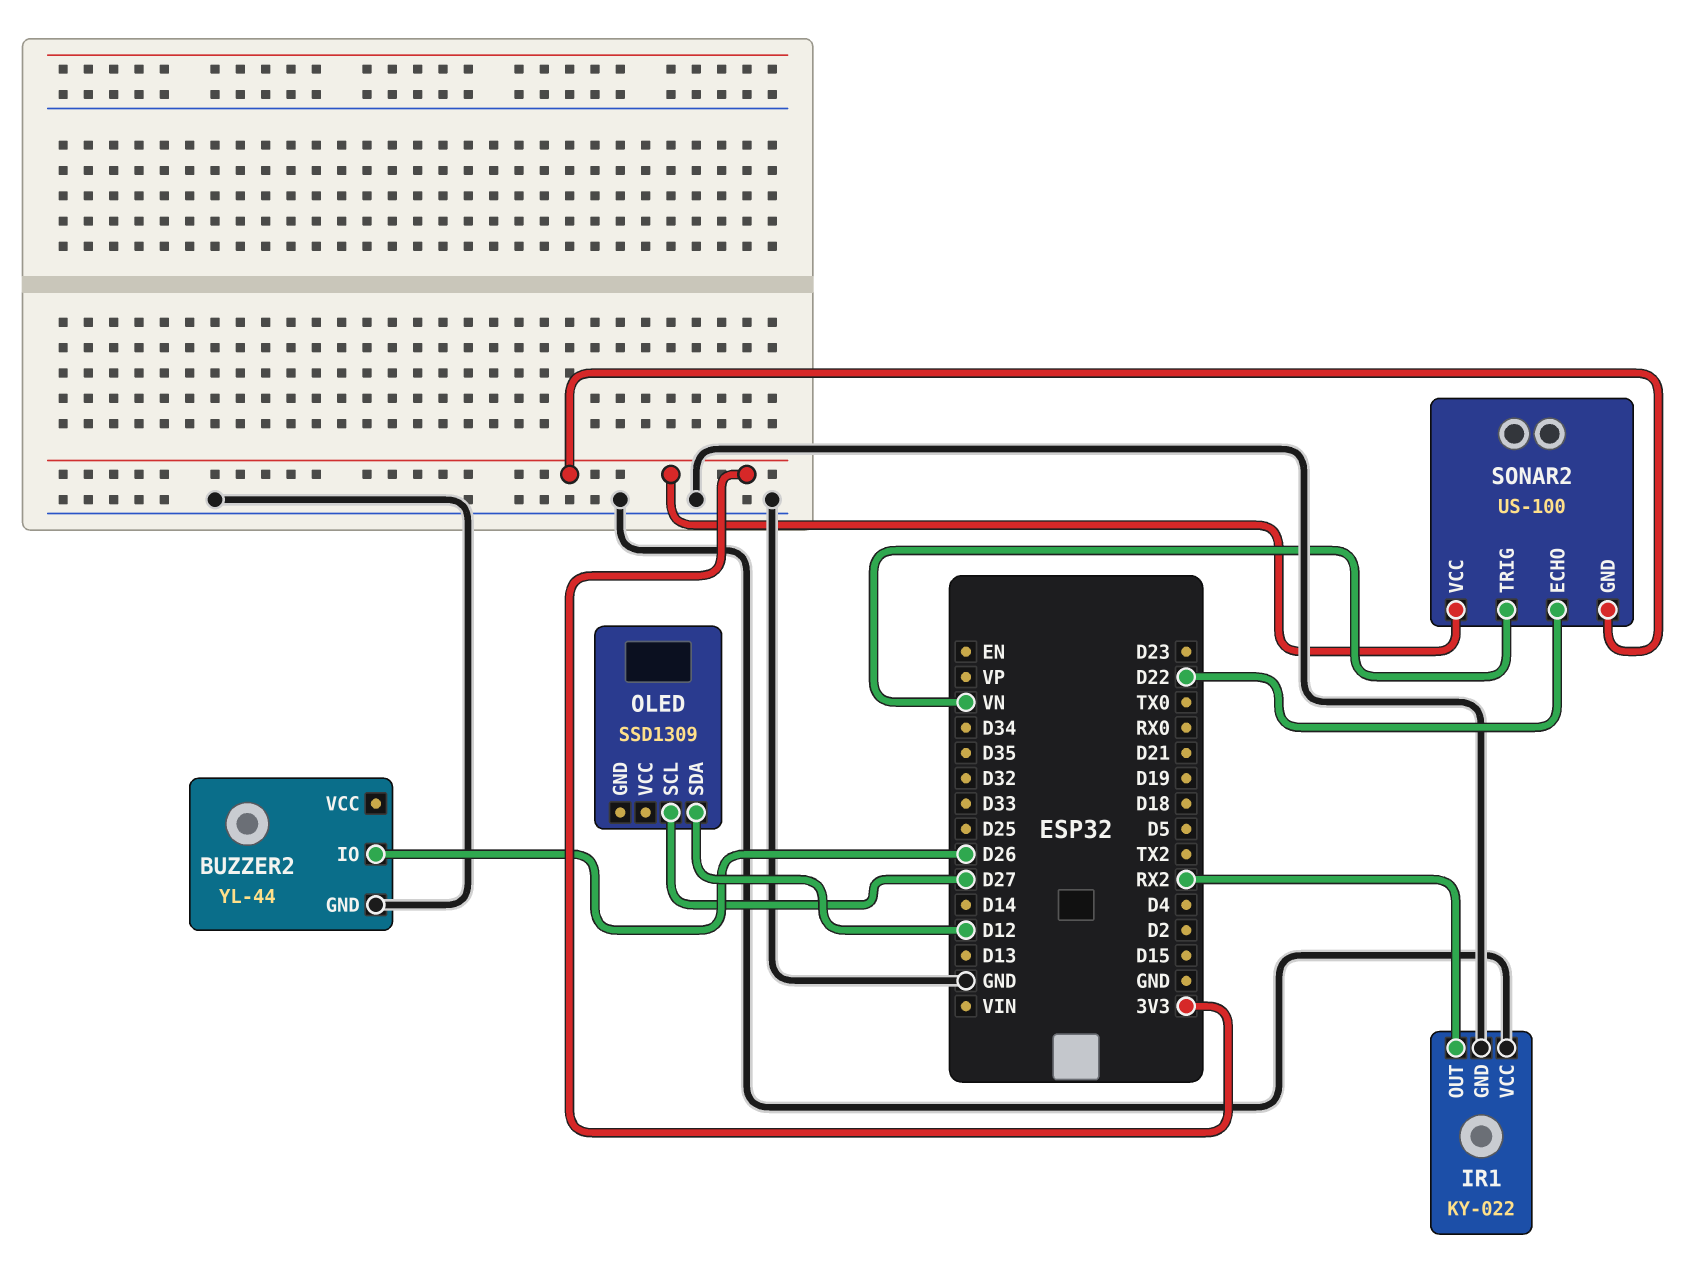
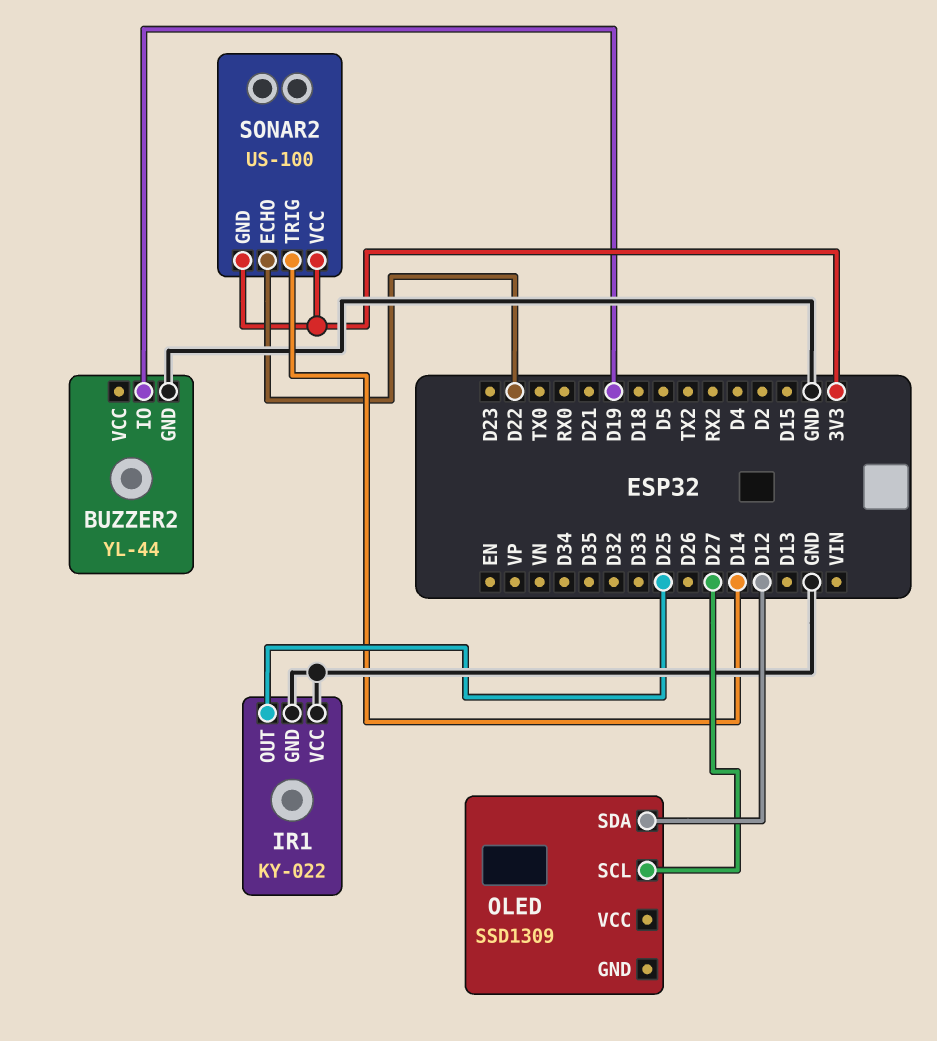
BUZZER2 pin IO: D26 -> D19
IR1 pin OUT: RX2 -> D25
SONAR2 pin TRIG: VN -> D14

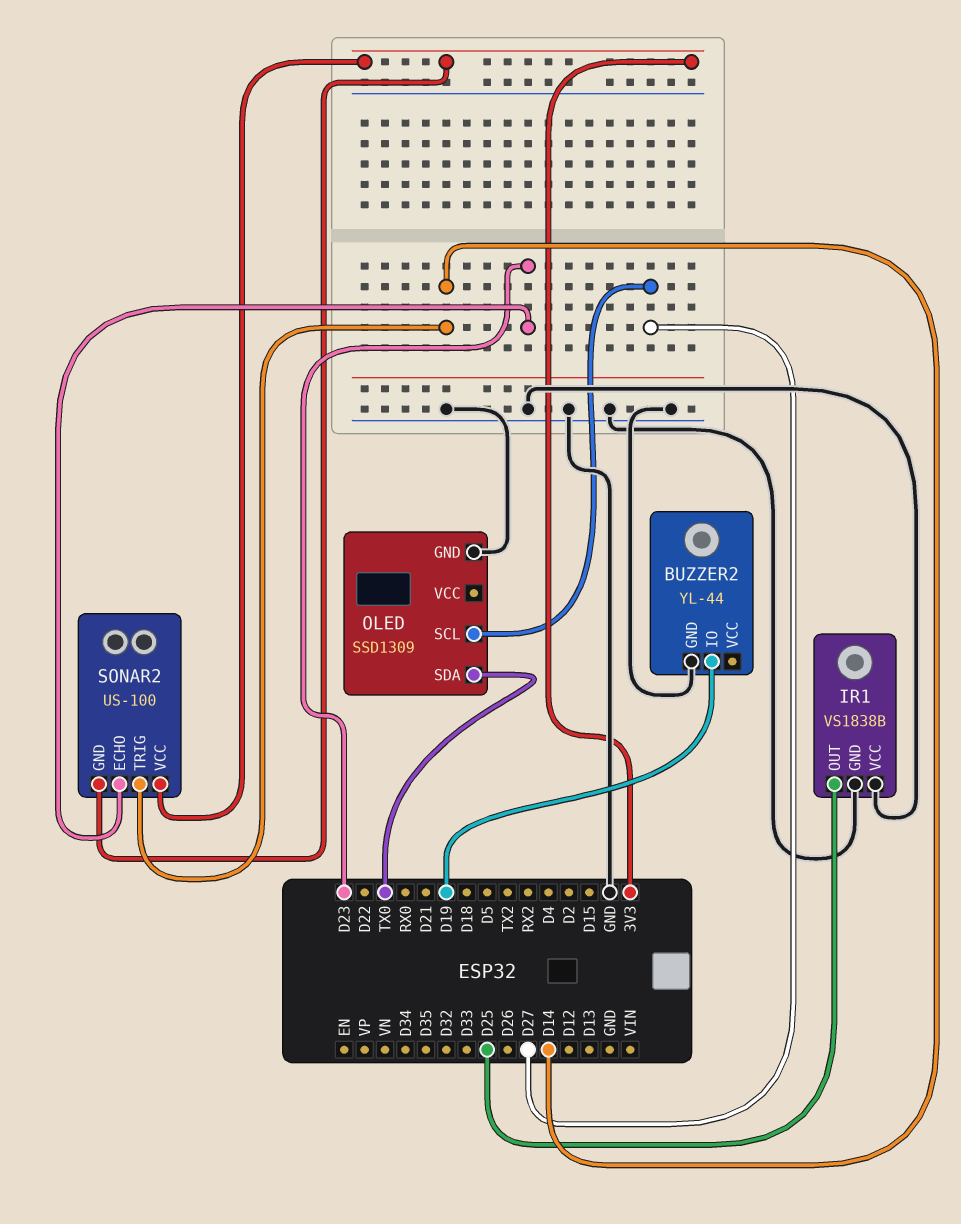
IR1: KY-022 -> VS1838B
OLED pin GND: none -> GND
OLED pin SDA: D12 -> TX0
SONAR2 pin ECHO: D22 -> D23

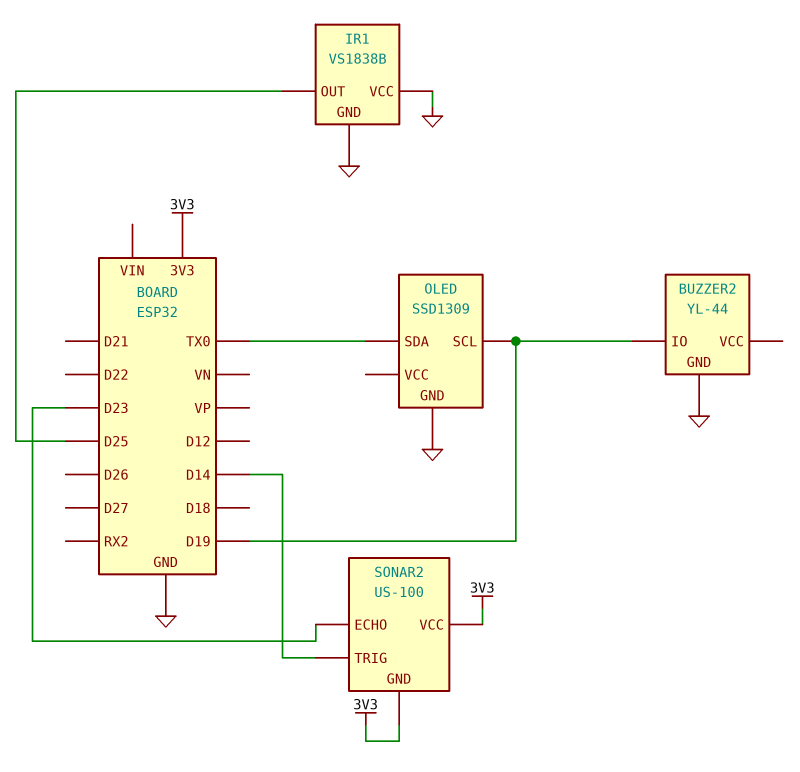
OLED pin SCL: D27 -> D19

